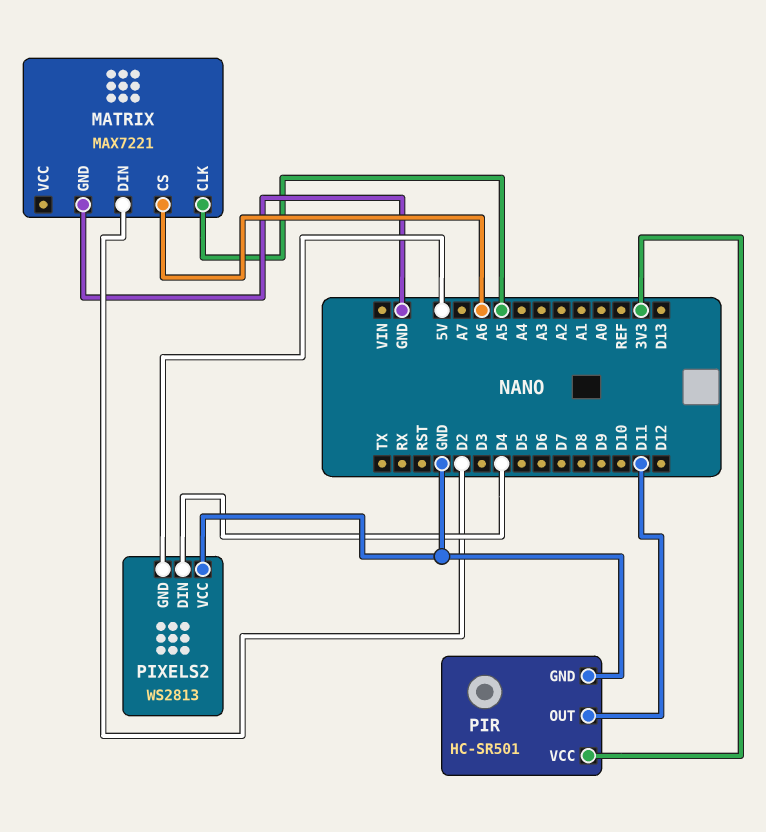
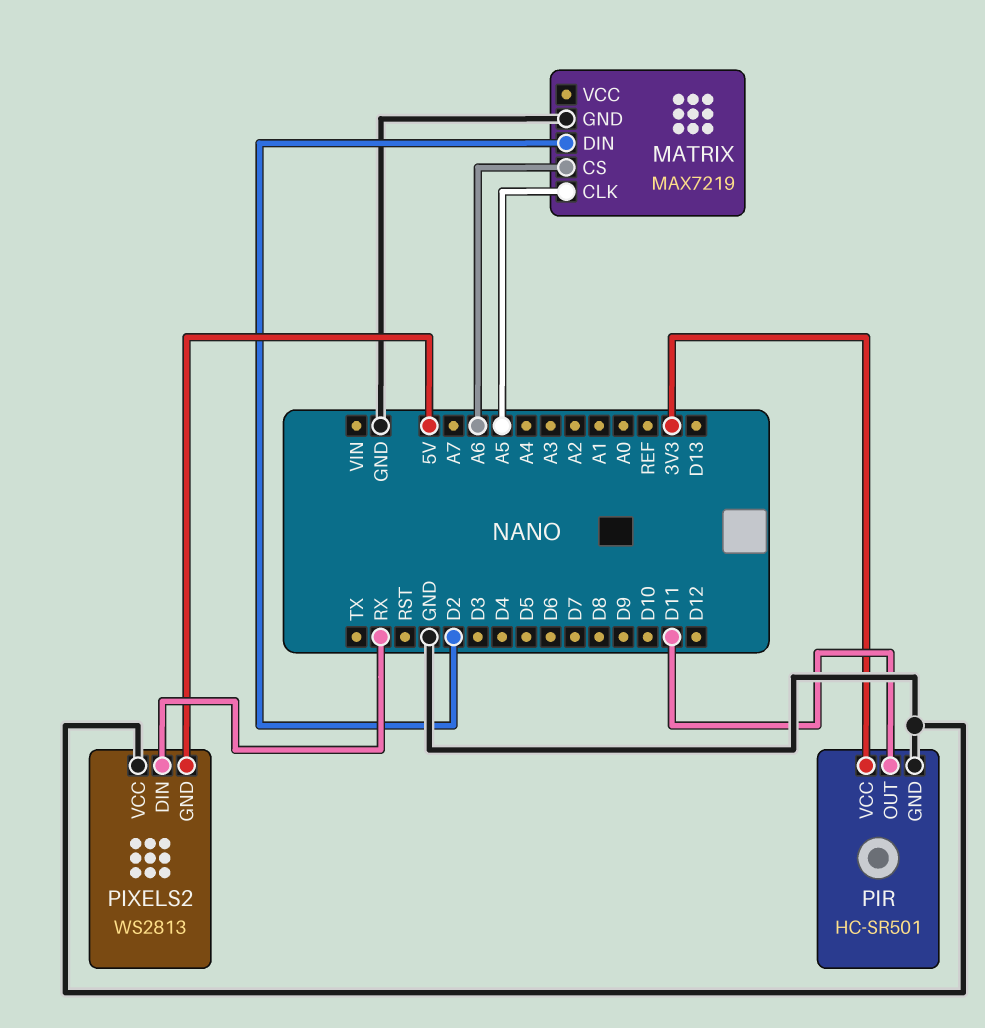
MATRIX: MAX7221 -> MAX7219
PIXELS2 pin DIN: D4 -> RX

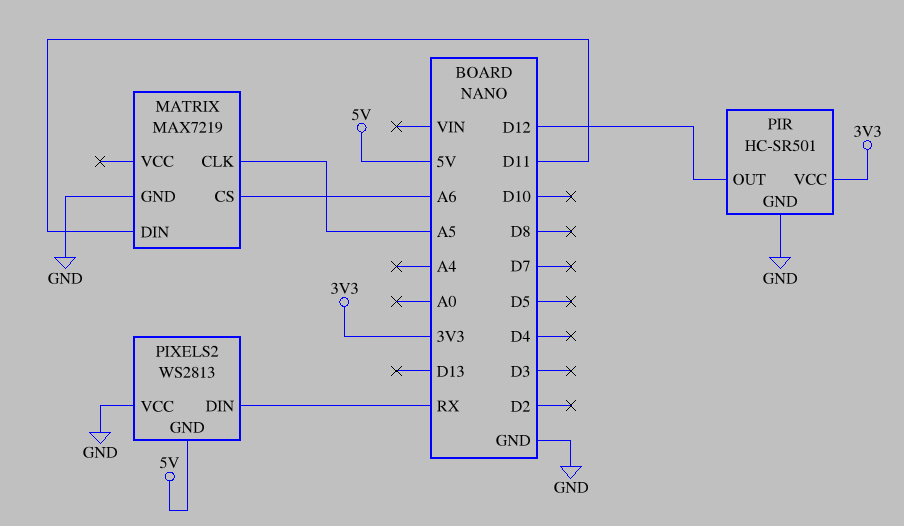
MATRIX pin DIN: D2 -> D11
PIR pin OUT: D11 -> D12

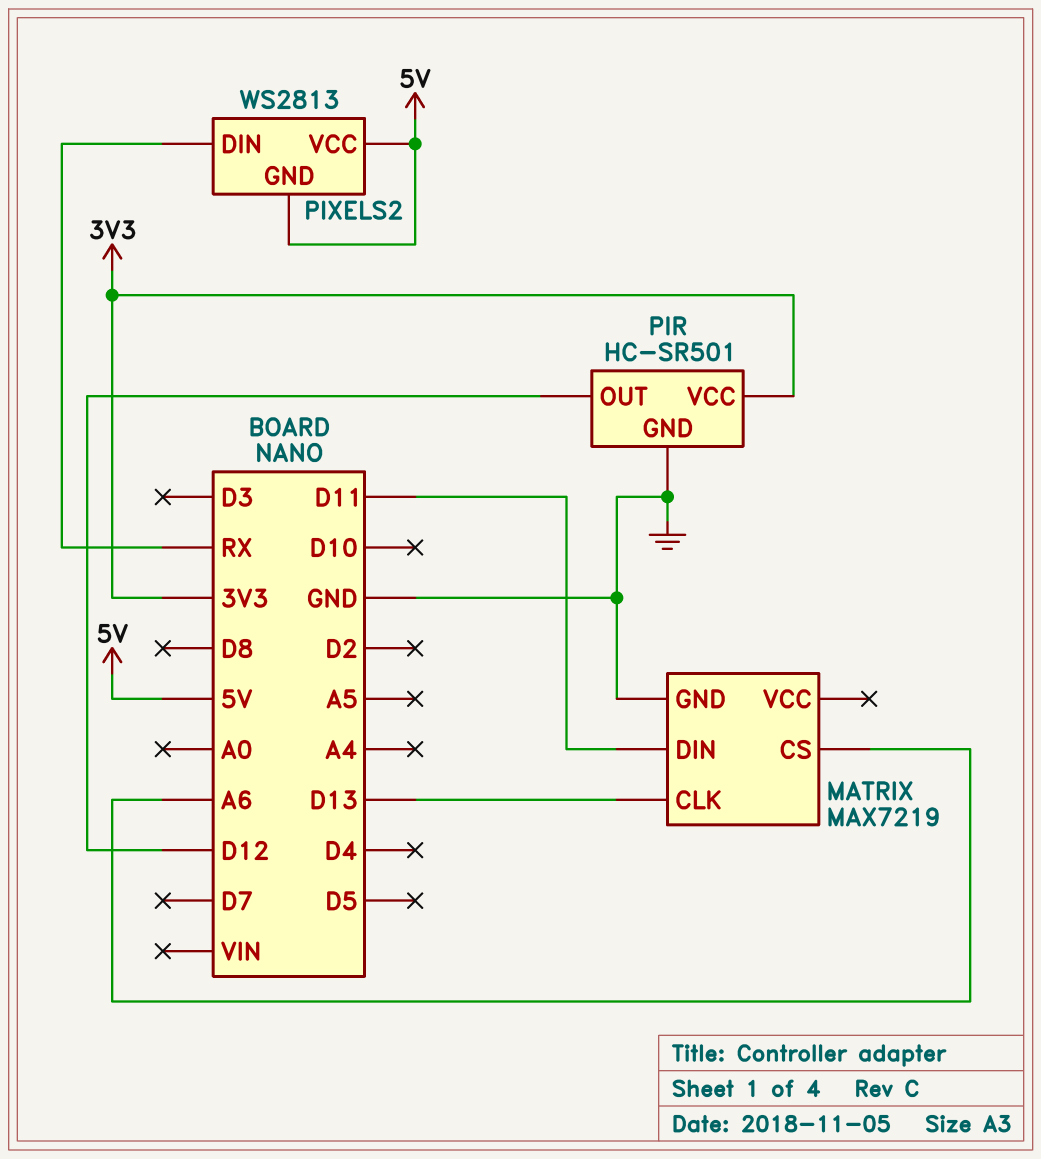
MATRIX pin CLK: A5 -> D13
PIXELS2 pin VCC: GND -> 5V

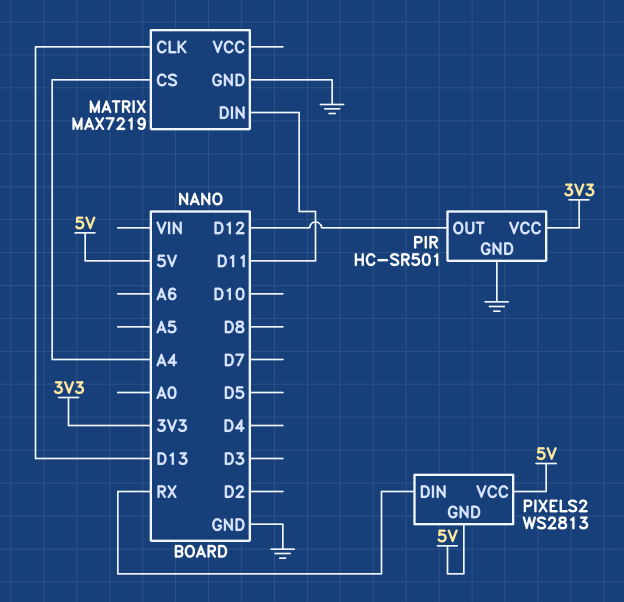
MATRIX pin CS: A6 -> A4

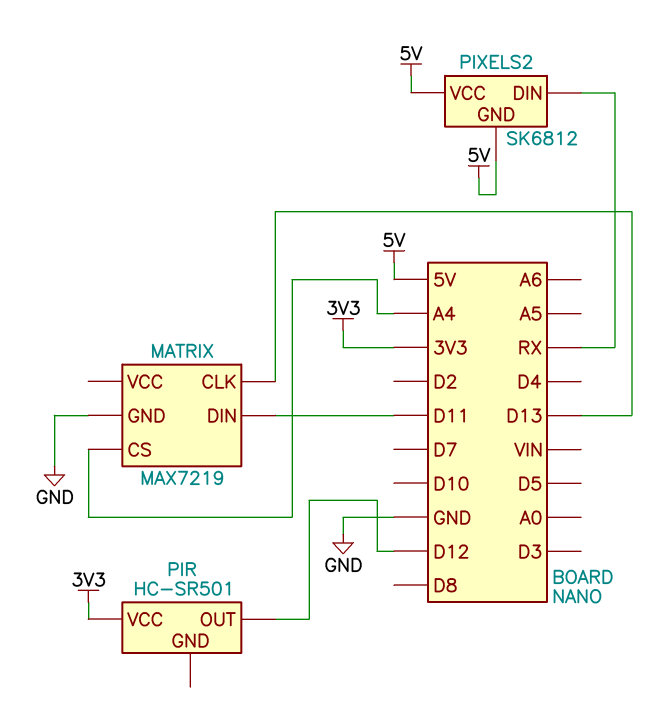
PIR pin GND: GND -> none
PIXELS2: WS2813 -> SK6812

